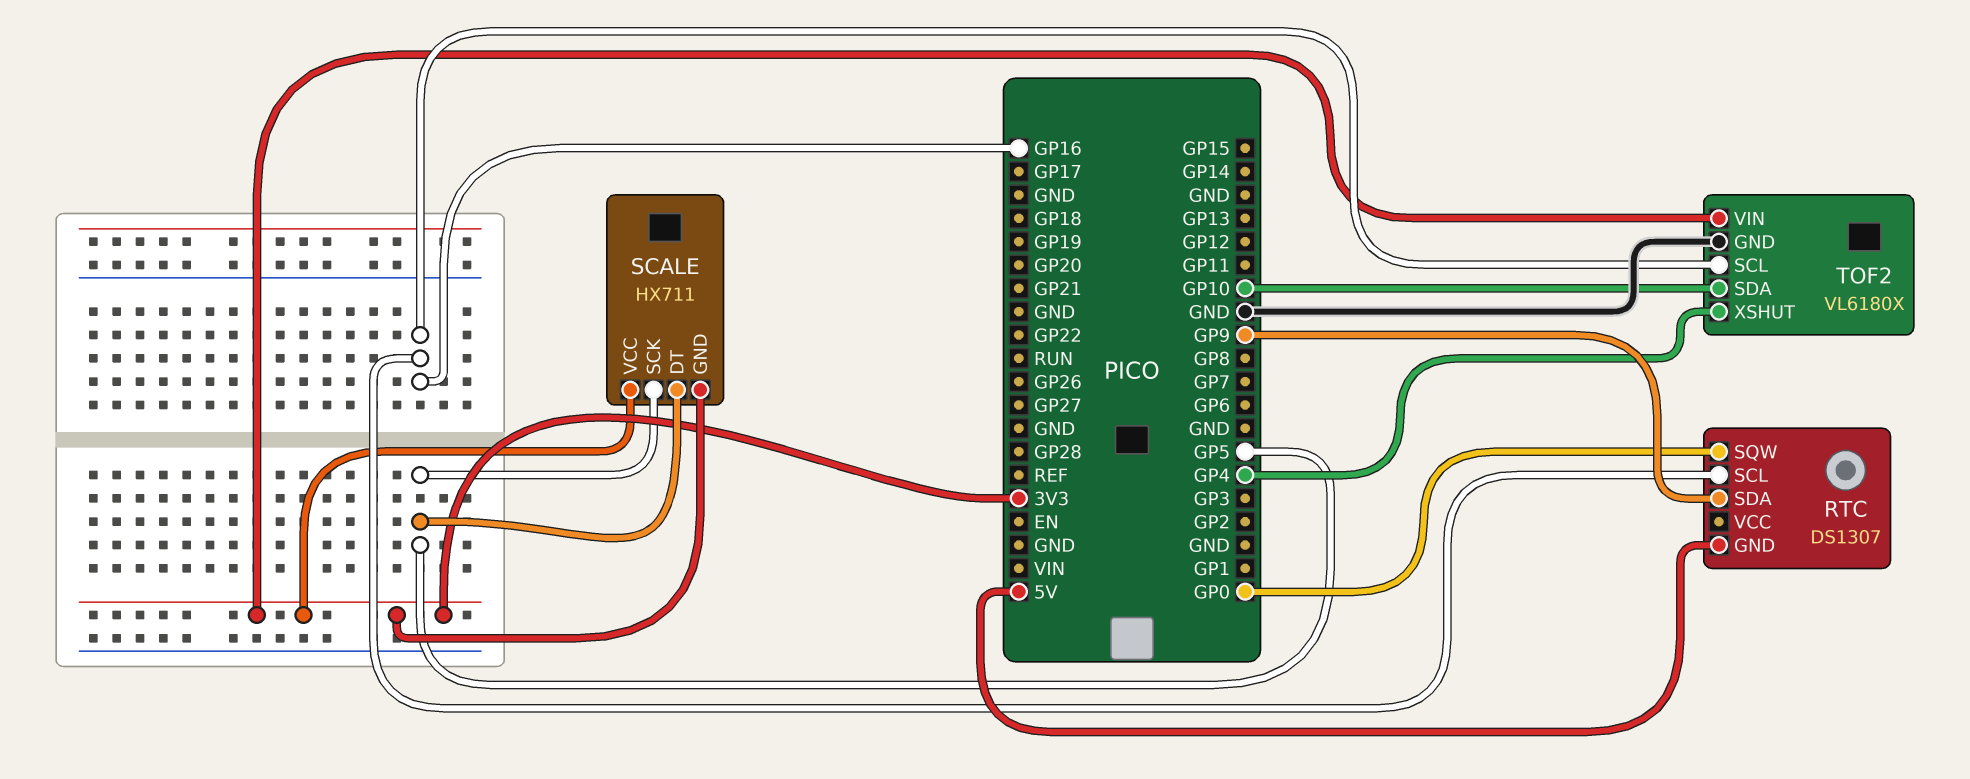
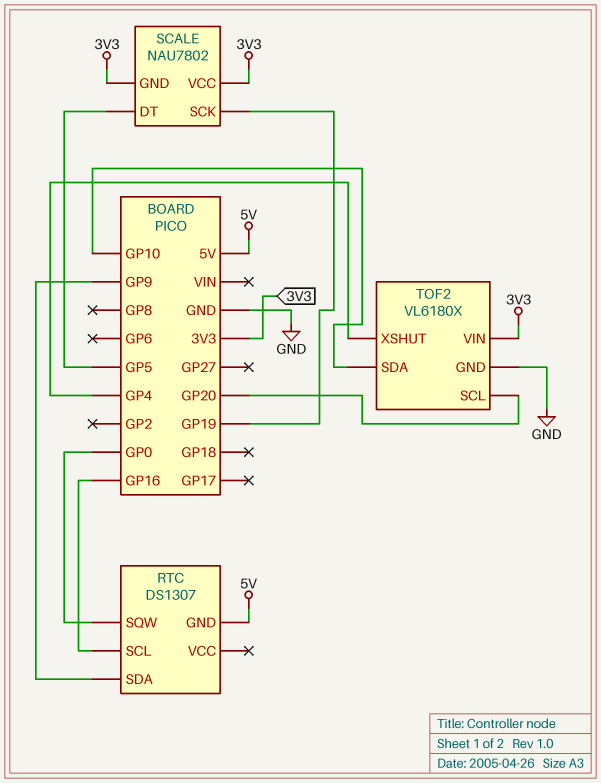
SCALE: HX711 -> NAU7802
SCALE pin SCK: GP5 -> GP19
TOF2 pin SCL: GP16 -> GP20

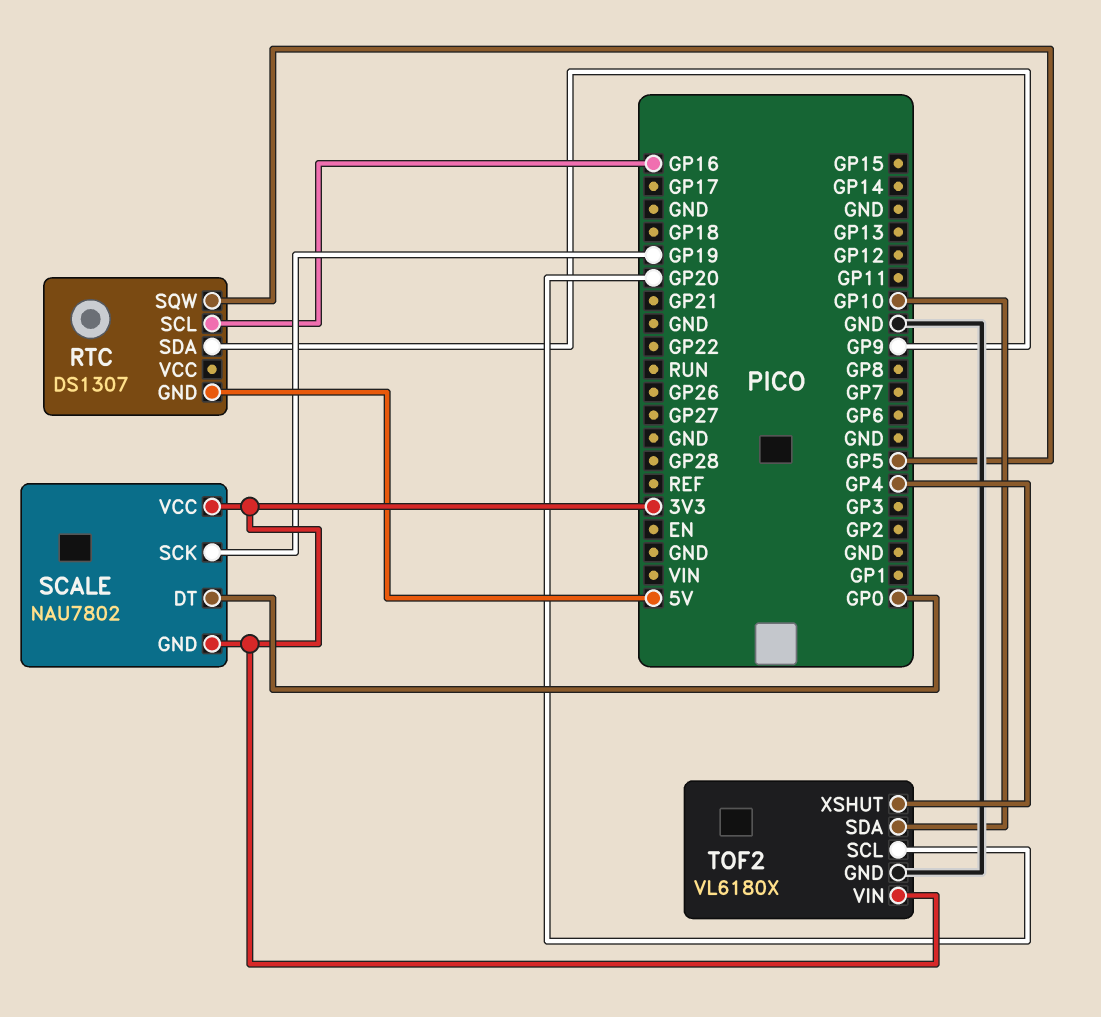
RTC pin SQW: GP0 -> GP5
SCALE pin DT: GP5 -> GP0

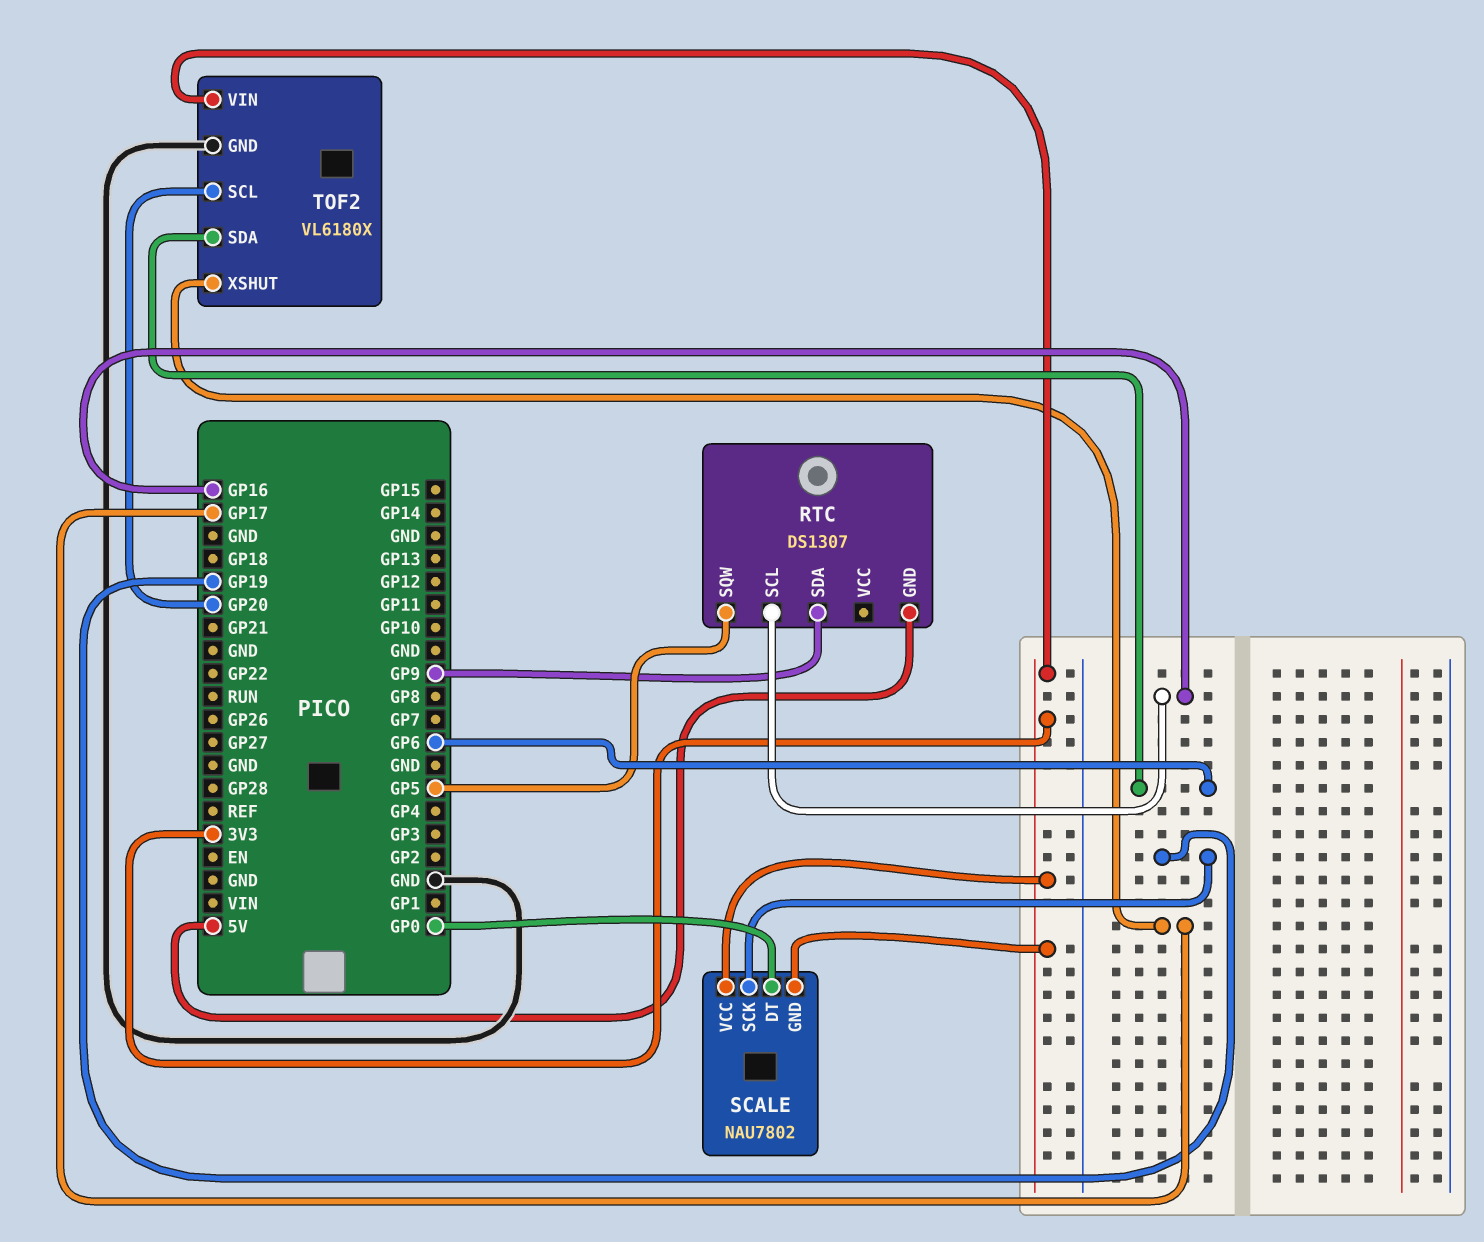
TOF2 pin SDA: GP10 -> GP6
TOF2 pin XSHUT: GP4 -> GP17

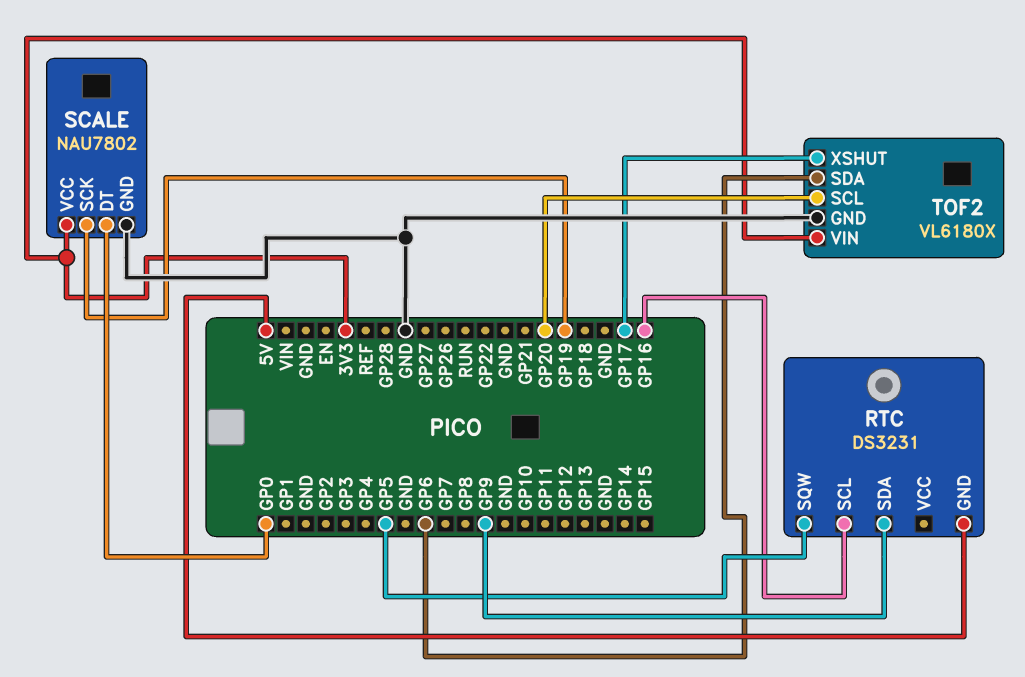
RTC: DS1307 -> DS3231
SCALE pin GND: 3V3 -> GND

